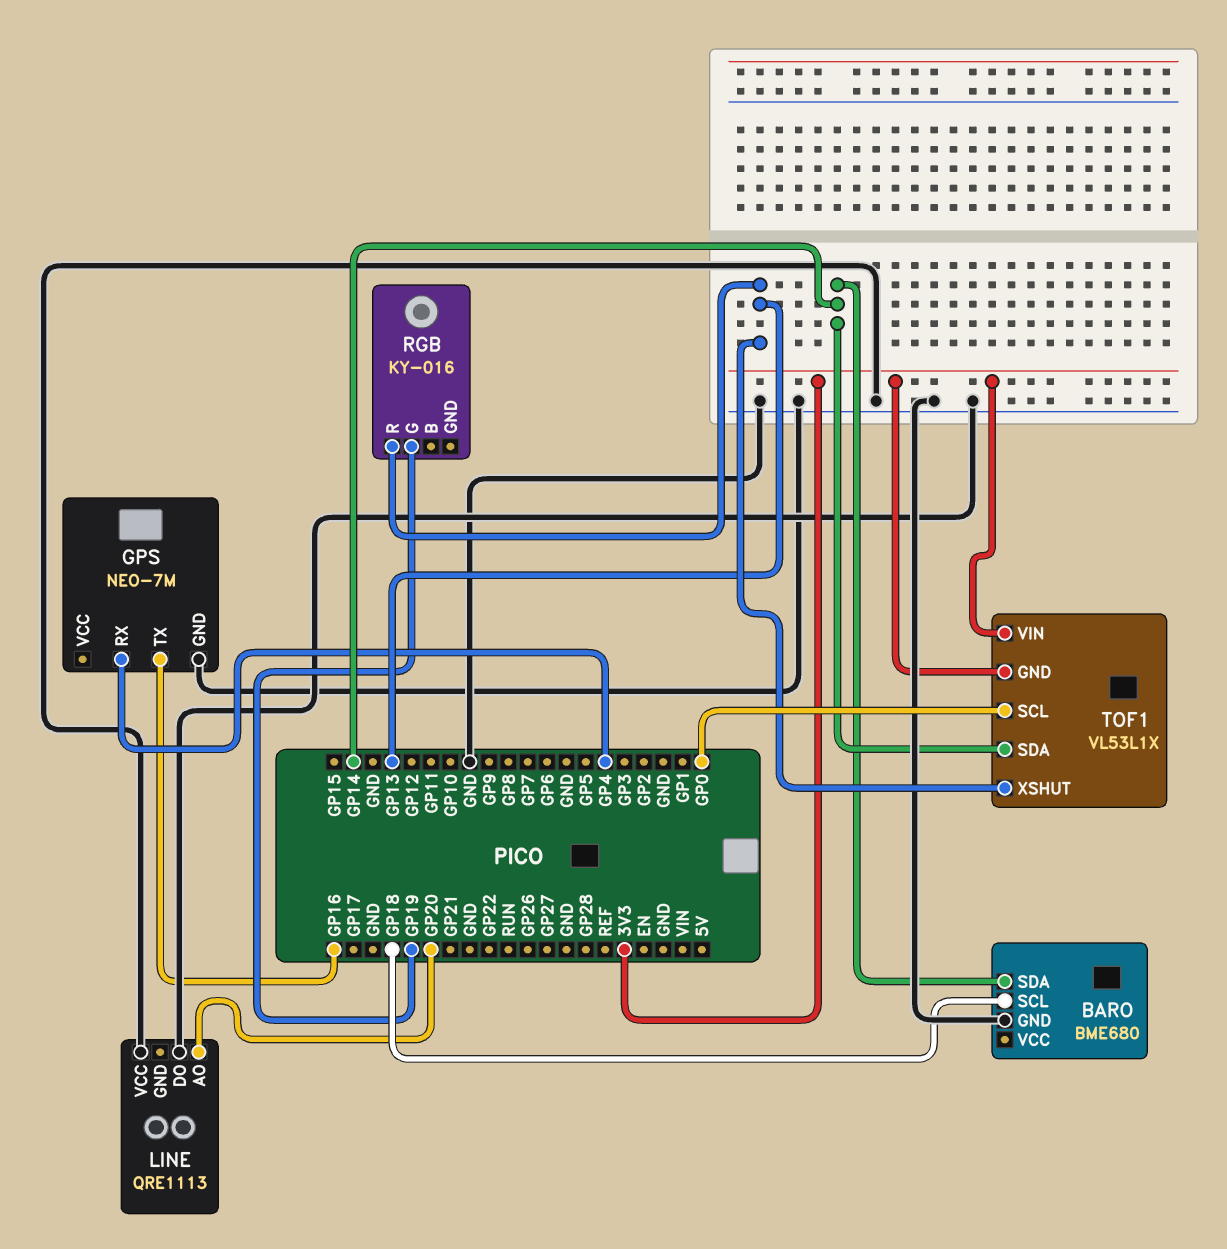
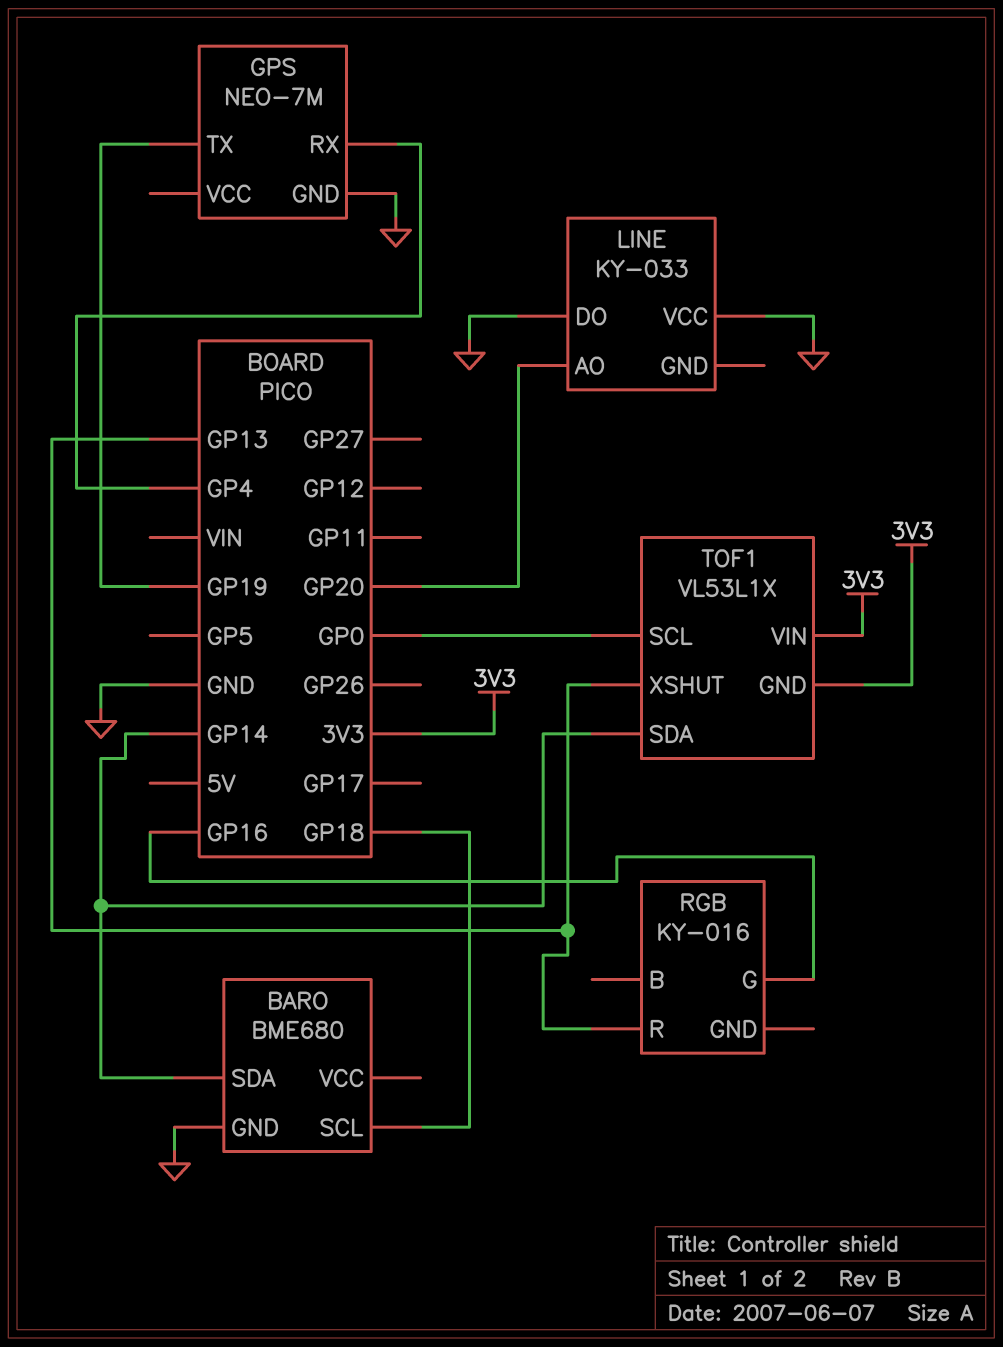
GPS pin TX: GP16 -> GP19
LINE: QRE1113 -> KY-033
RGB pin G: GP19 -> GP16

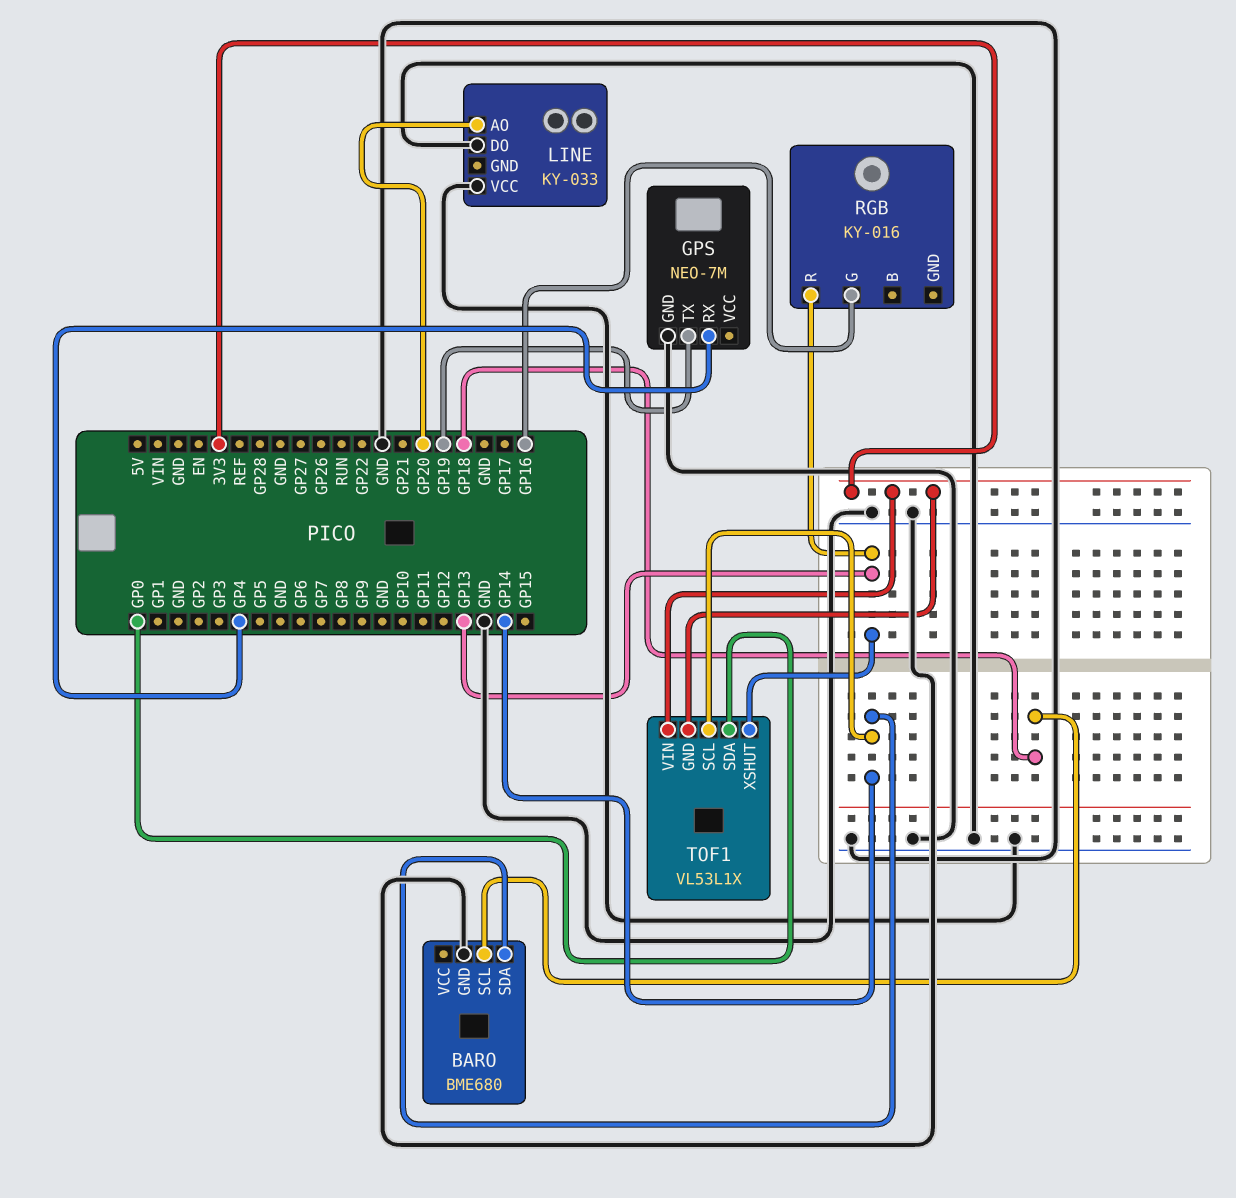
TOF1 pin SCL: GP0 -> GP14
TOF1 pin SDA: GP14 -> GP0

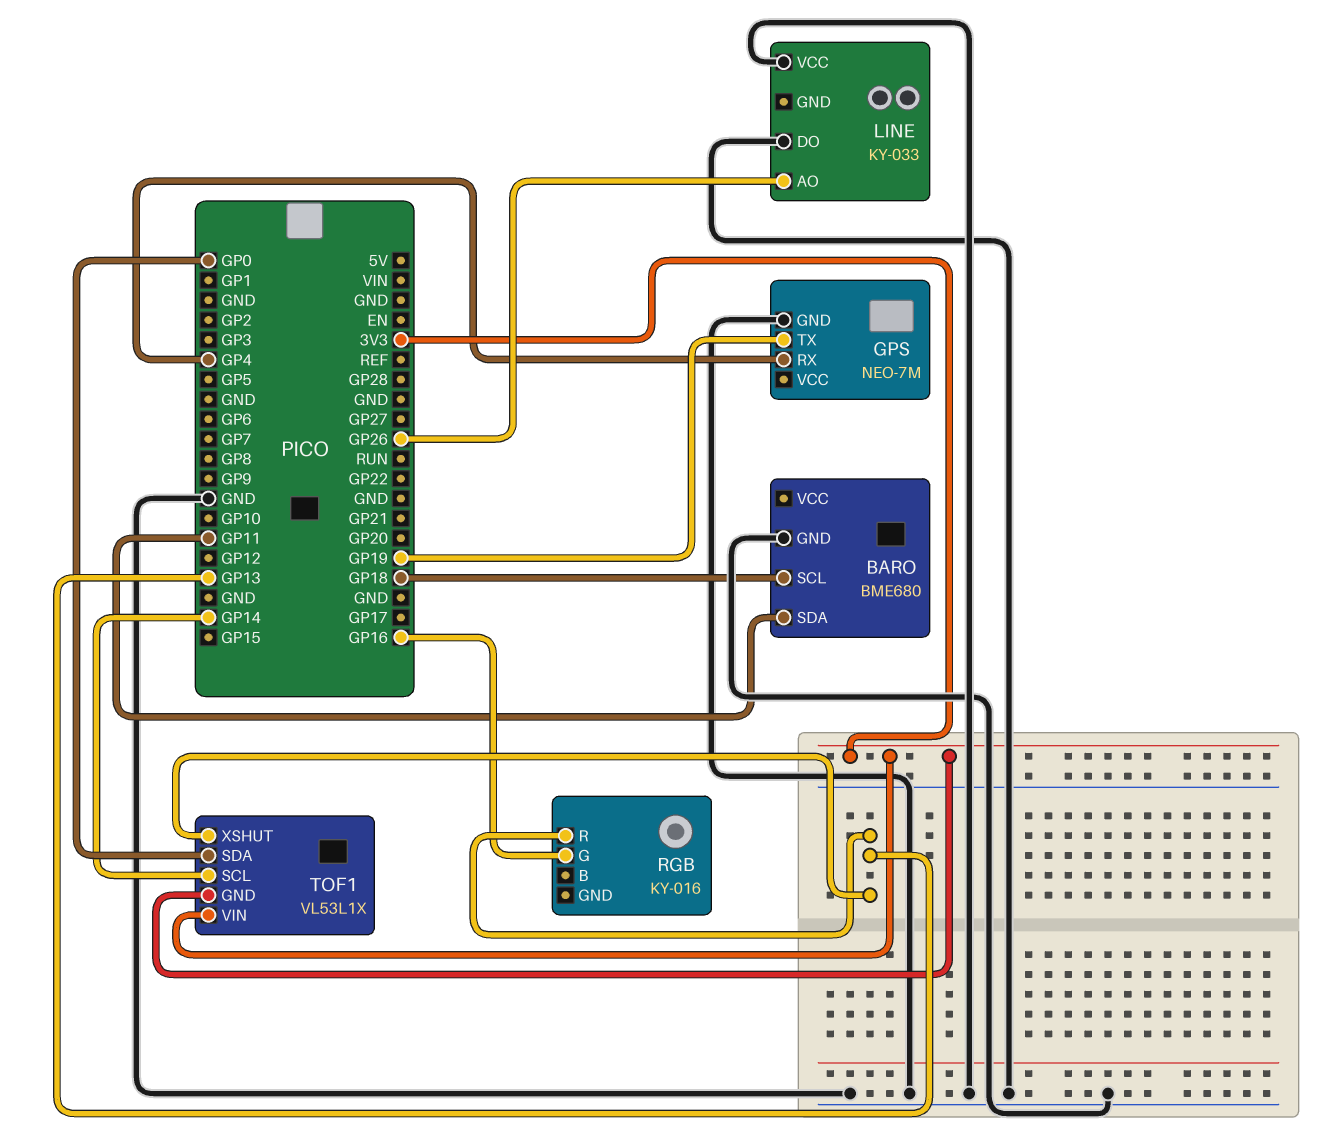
BARO pin SDA: GP14 -> GP11
LINE pin AO: GP20 -> GP26

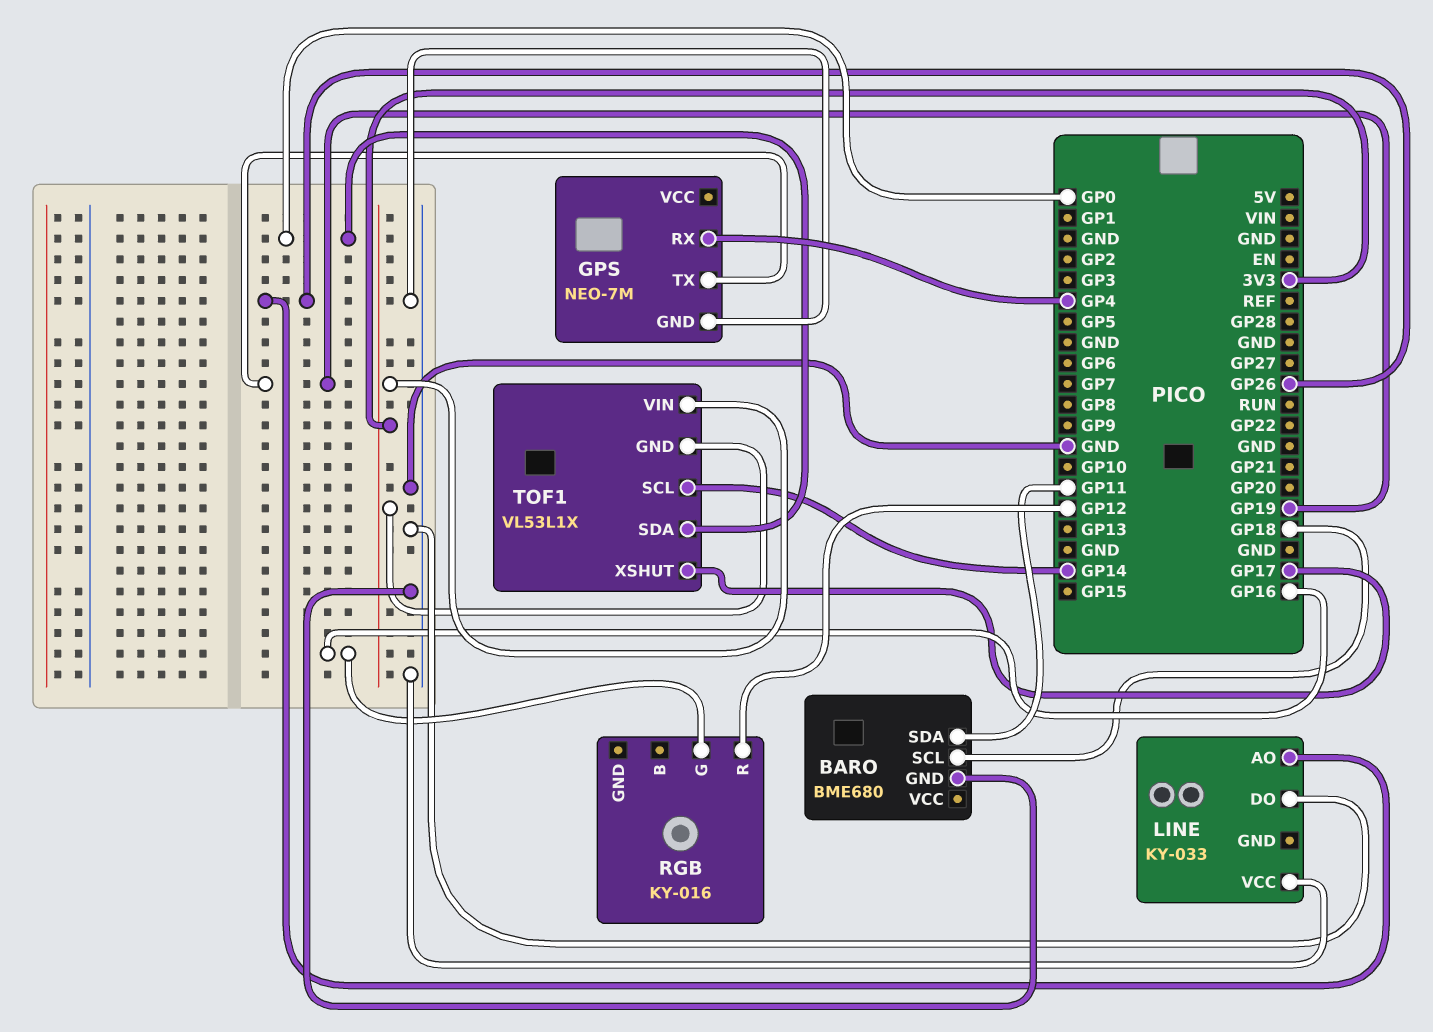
RGB pin R: GP13 -> GP12
TOF1 pin XSHUT: GP13 -> GP17

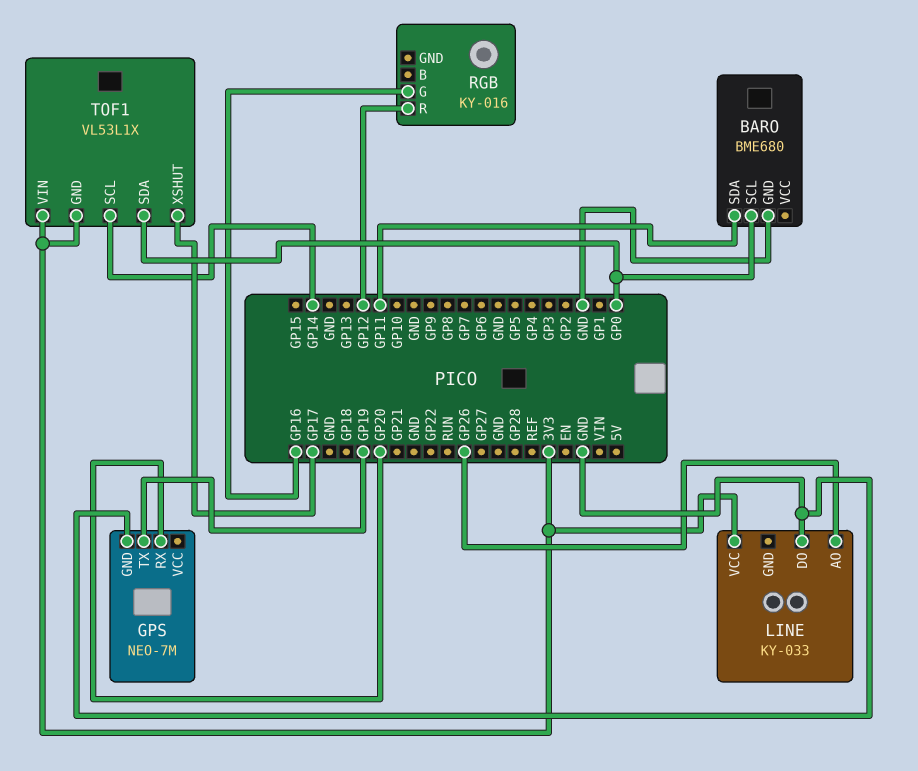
BARO pin SCL: GP18 -> GP0
GPS pin RX: GP4 -> GP20
LINE pin VCC: GND -> 3V3

